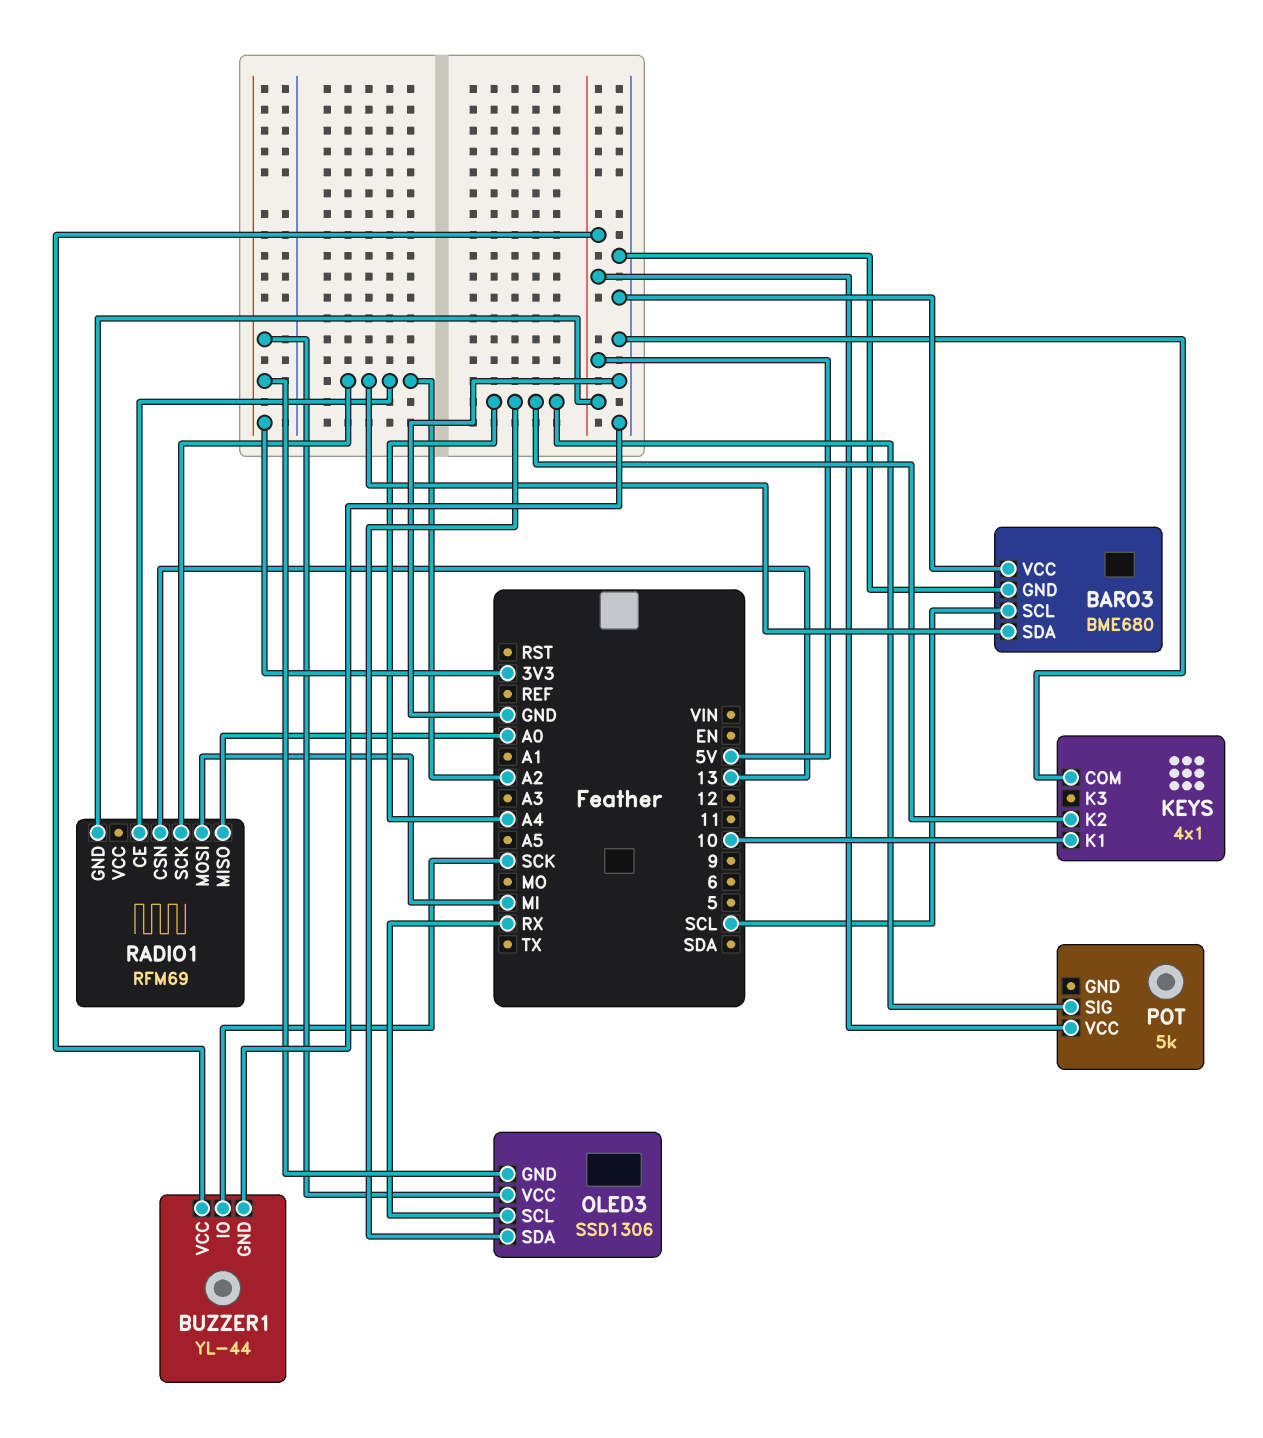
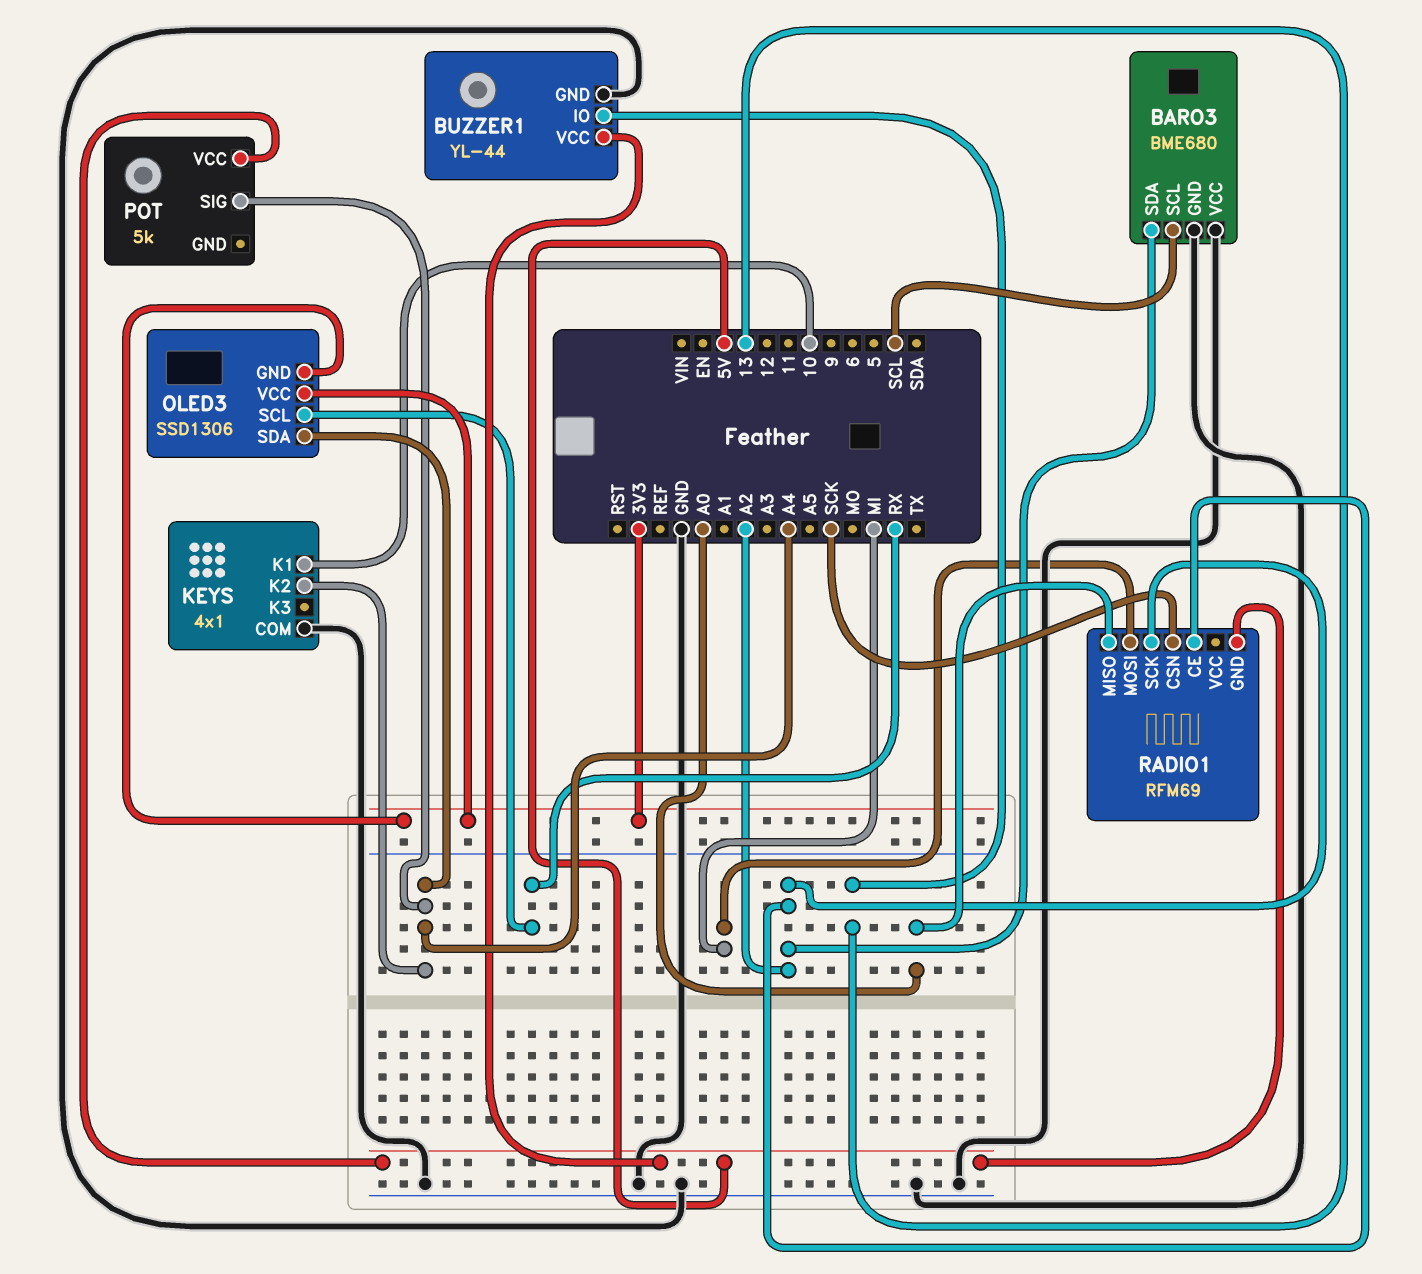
BUZZER1 pin IO: SCK -> 13
RADIO1 pin CSN: 13 -> SCK

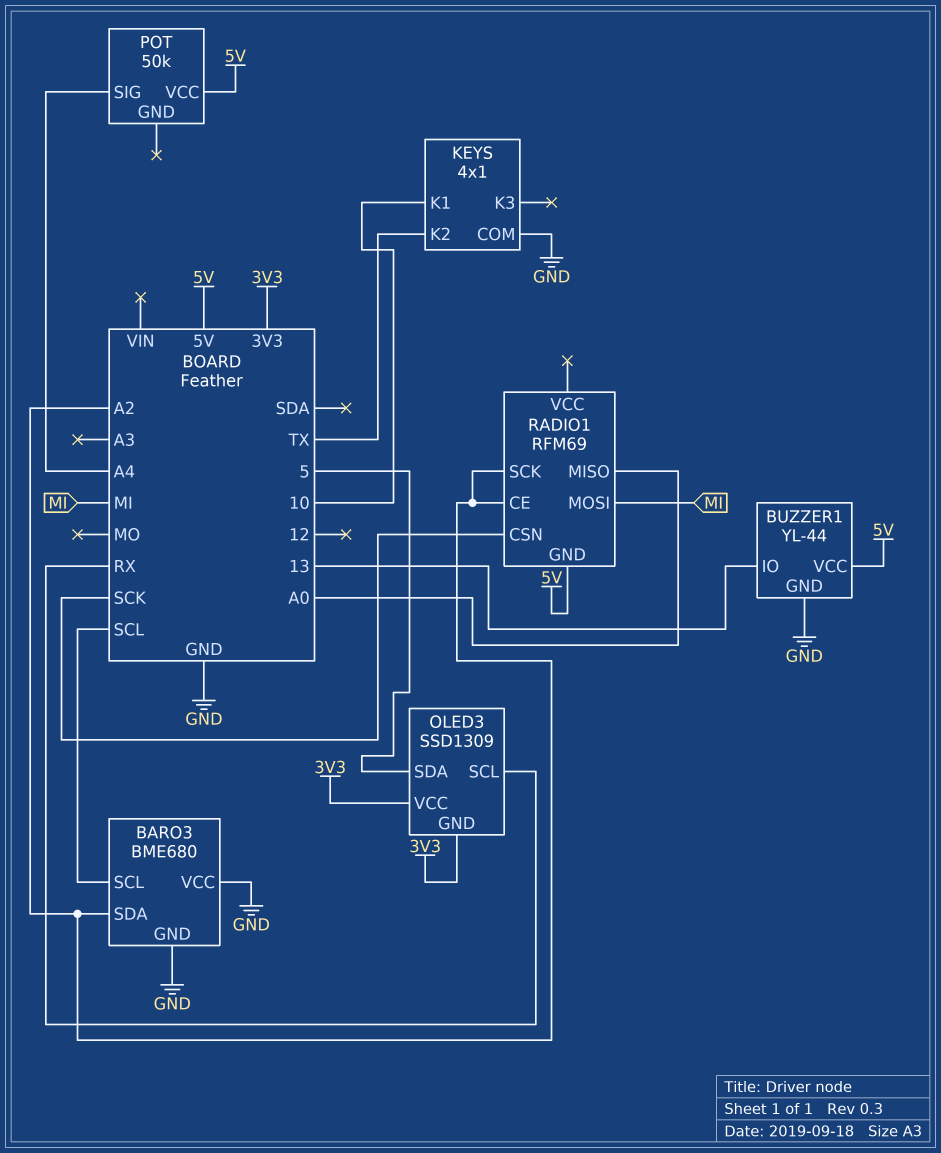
KEYS pin K2: A4 -> TX
OLED3: SSD1306 -> SSD1309
OLED3 pin SDA: A4 -> 5
POT: 5k -> 50k

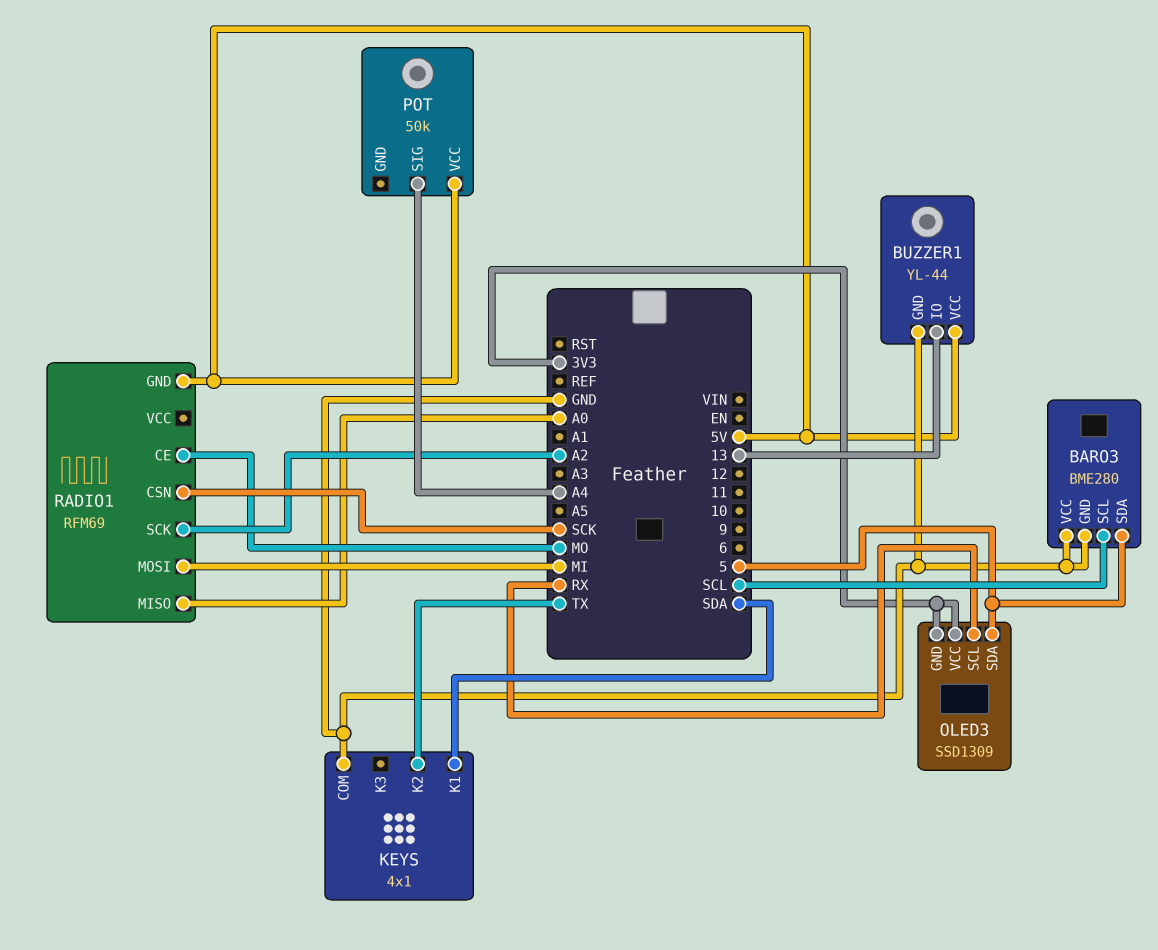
BARO3: BME680 -> BME280
BARO3 pin SDA: A2 -> 5
KEYS pin K1: 10 -> SDA
RADIO1 pin CE: A2 -> MO

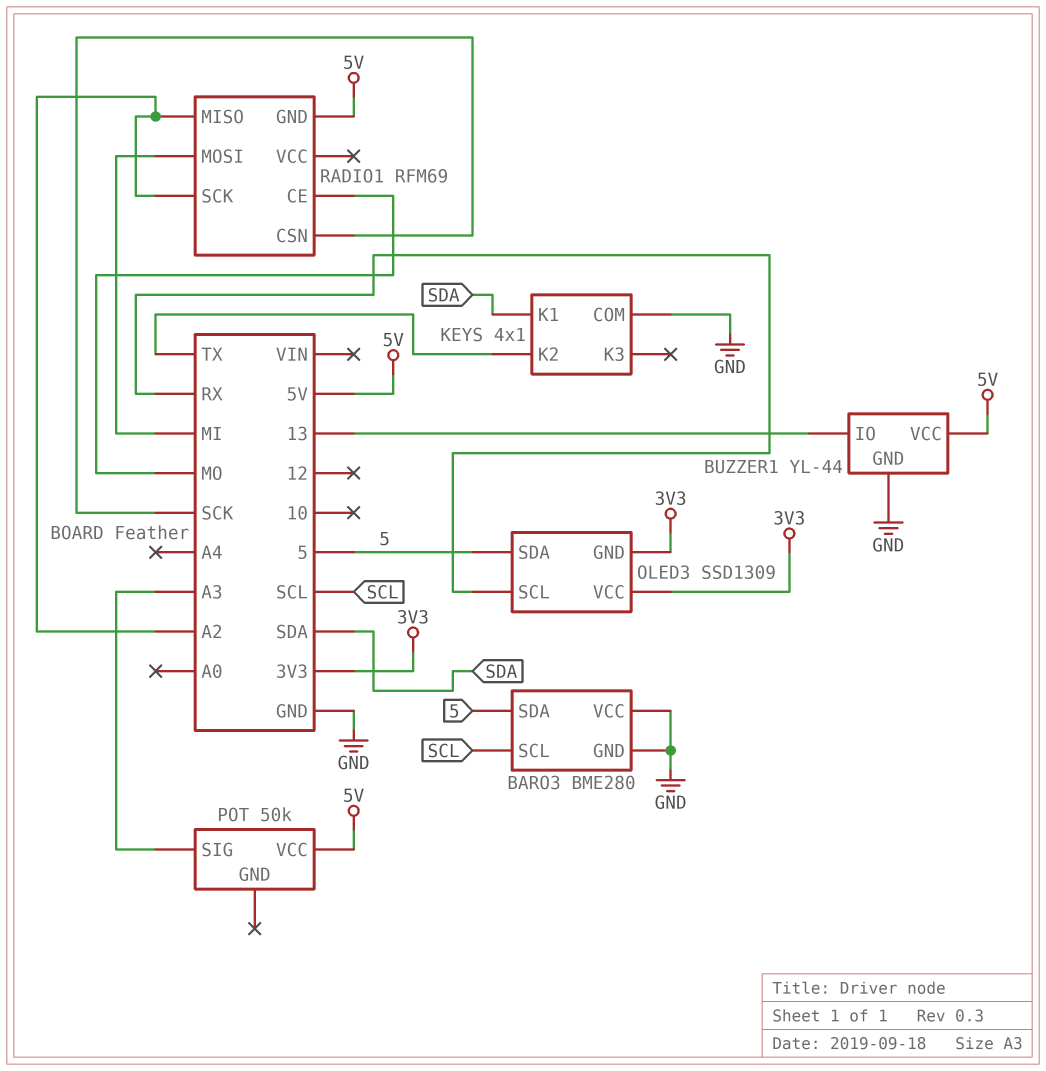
POT pin SIG: A4 -> A3
RADIO1 pin MISO: A0 -> A2

